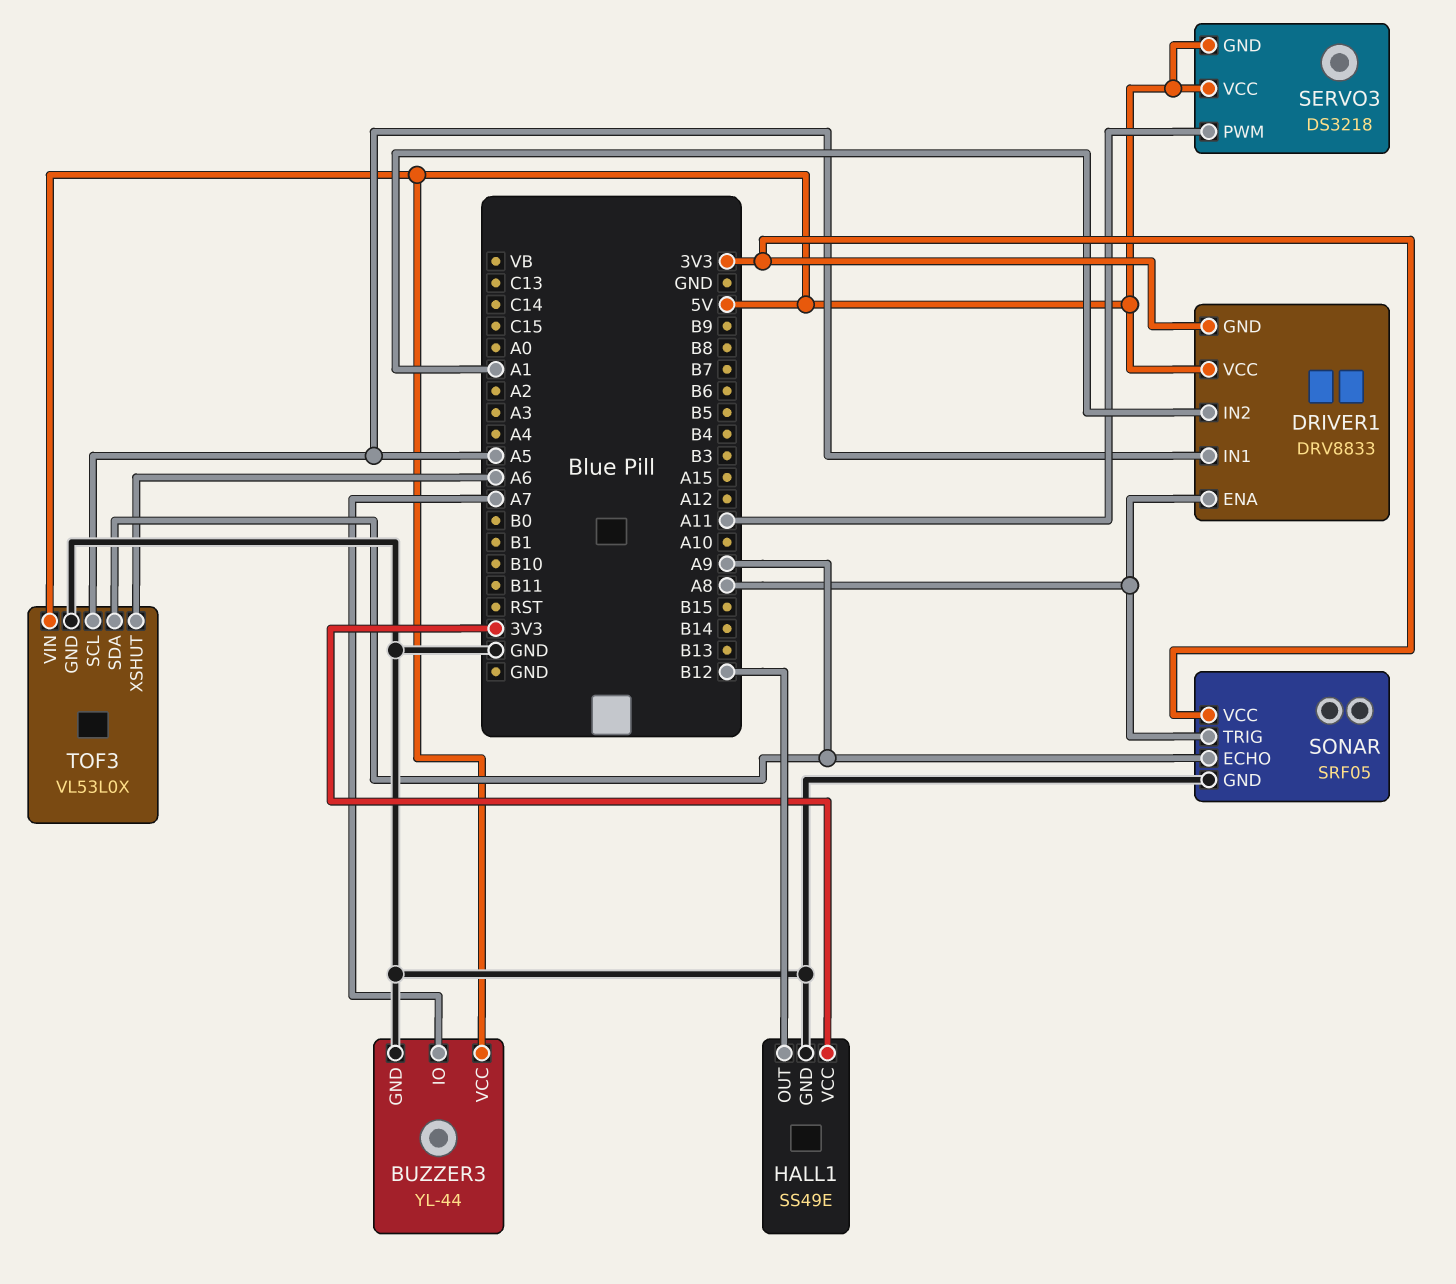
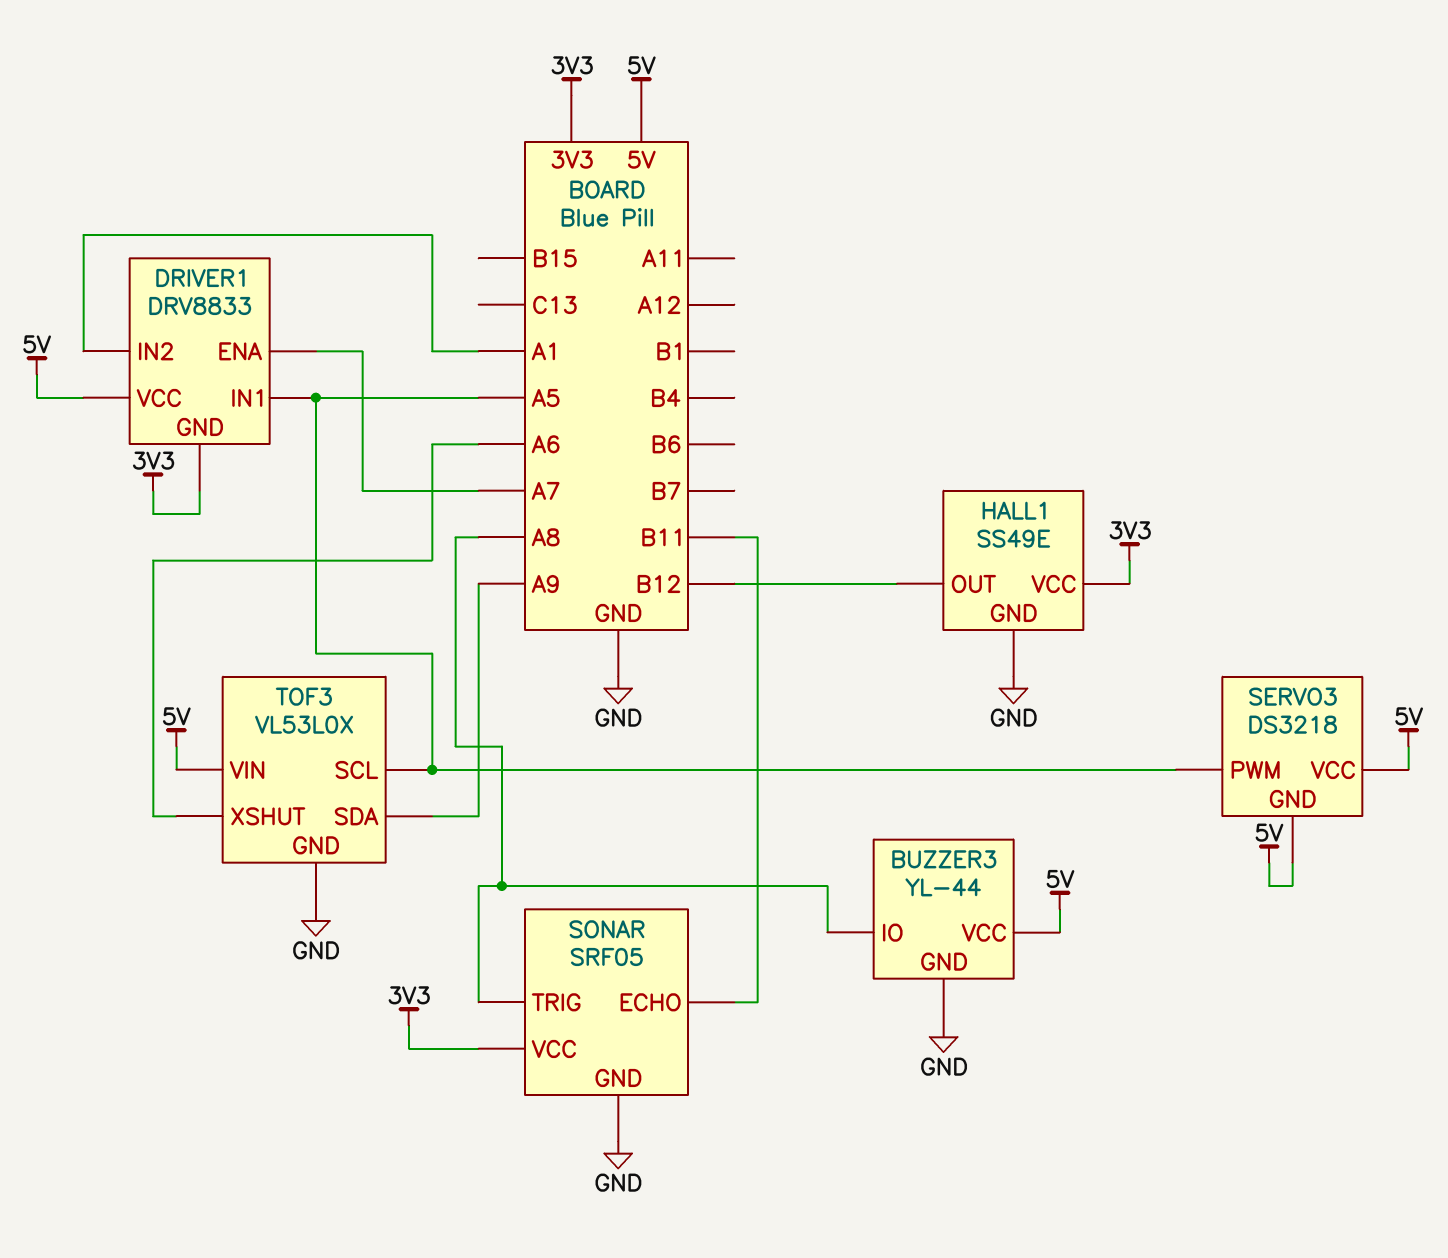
BUZZER3 pin IO: A7 -> A8
DRIVER1 pin ENA: A8 -> A7
SERVO3 pin PWM: A11 -> A5
SONAR pin ECHO: A9 -> B11

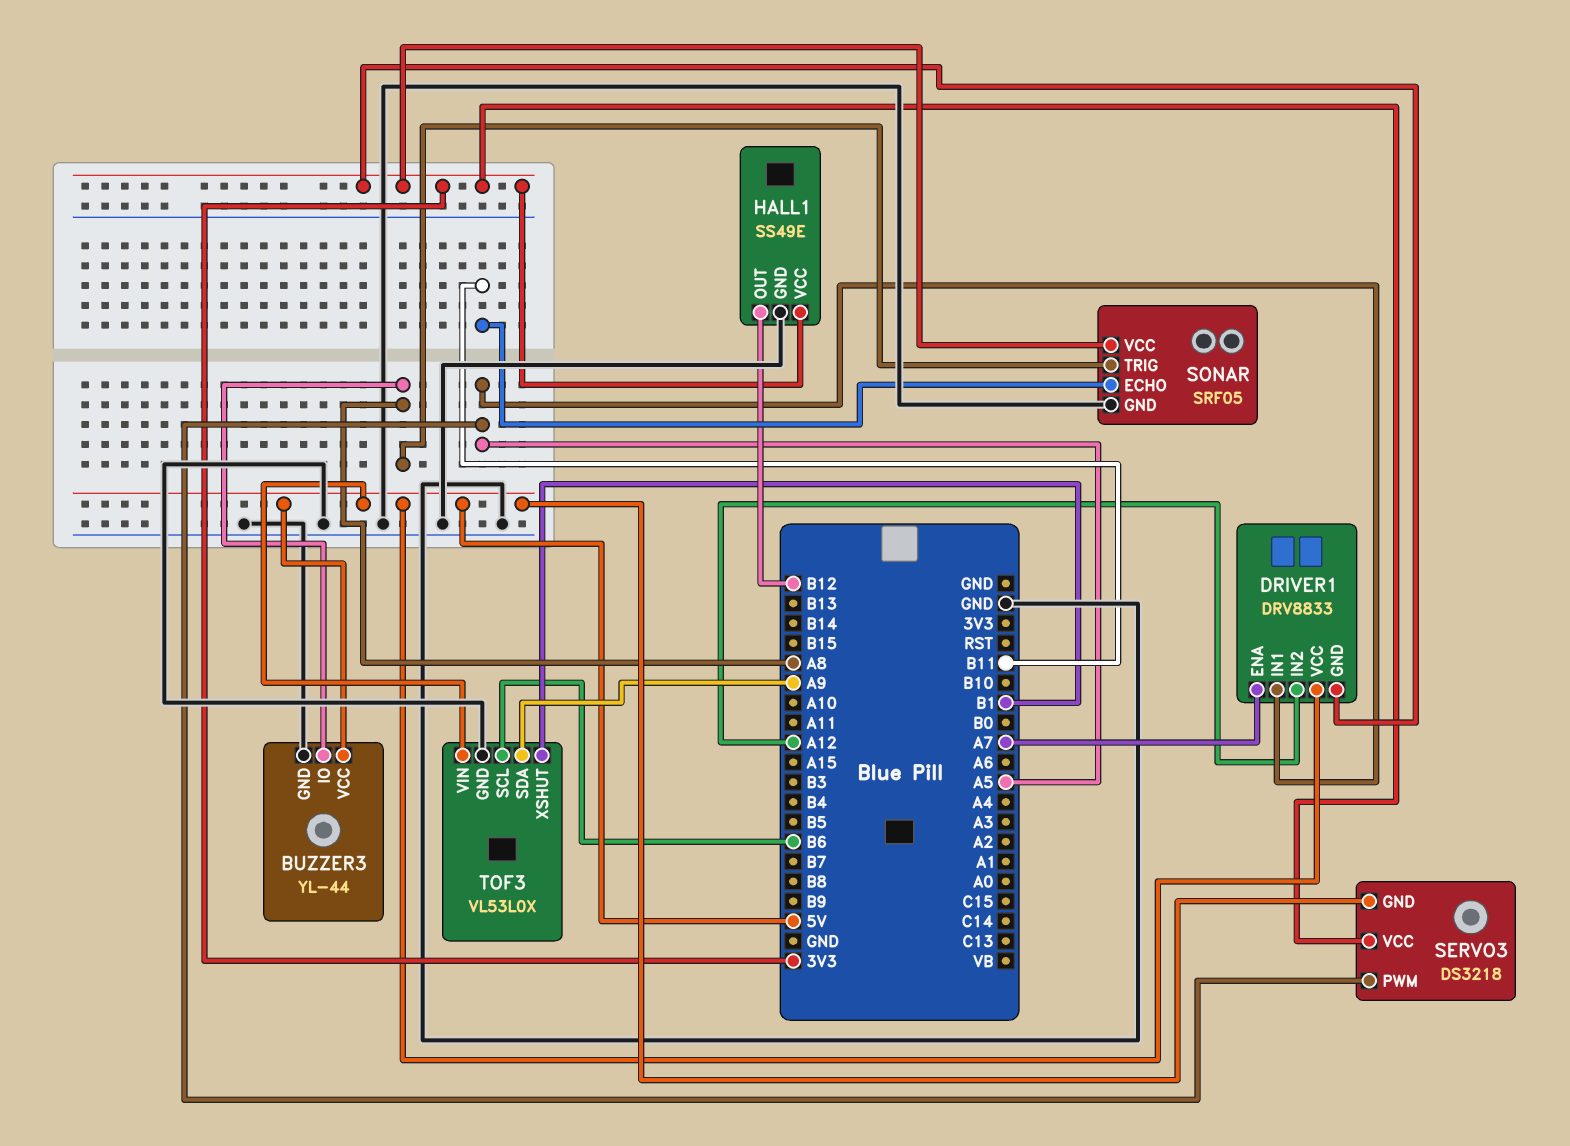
DRIVER1 pin IN2: A1 -> A12
SERVO3 pin VCC: 5V -> 3V3
TOF3 pin SCL: A5 -> B6
TOF3 pin XSHUT: A6 -> B1

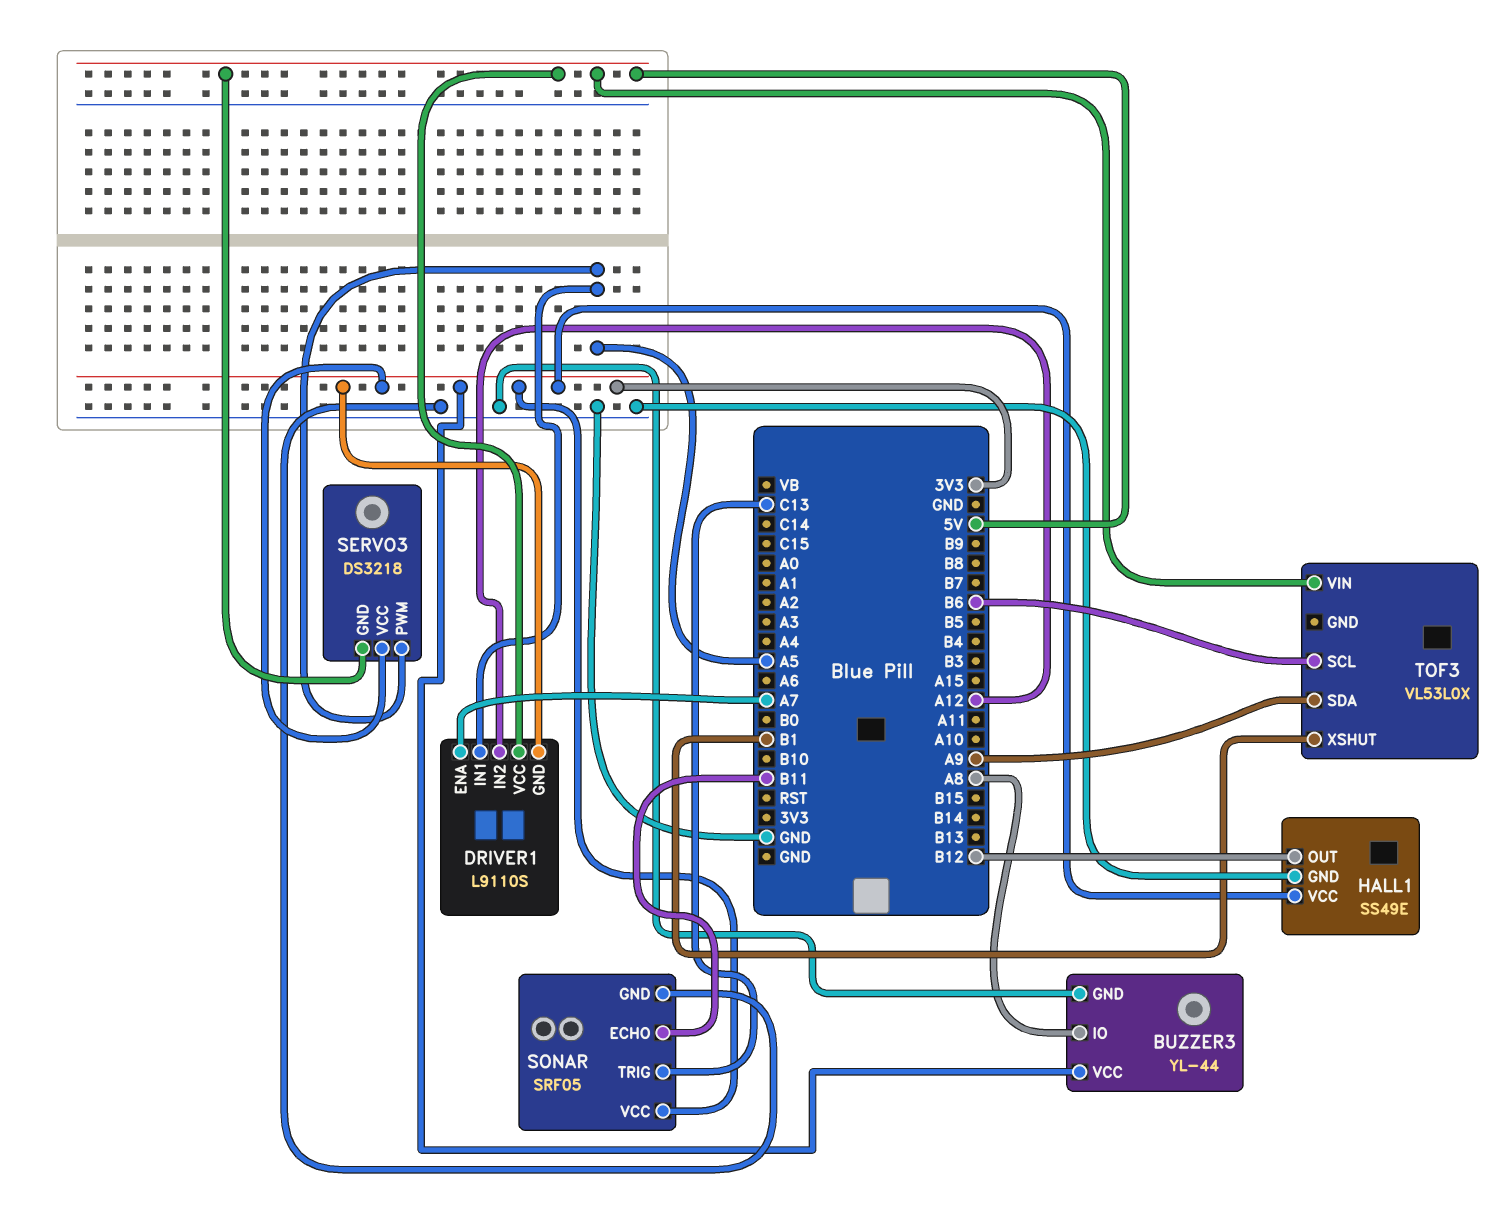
BUZZER3 pin VCC: 5V -> 3V3
DRIVER1: DRV8833 -> L9110S
SONAR pin TRIG: A8 -> C13
TOF3 pin GND: GND -> none

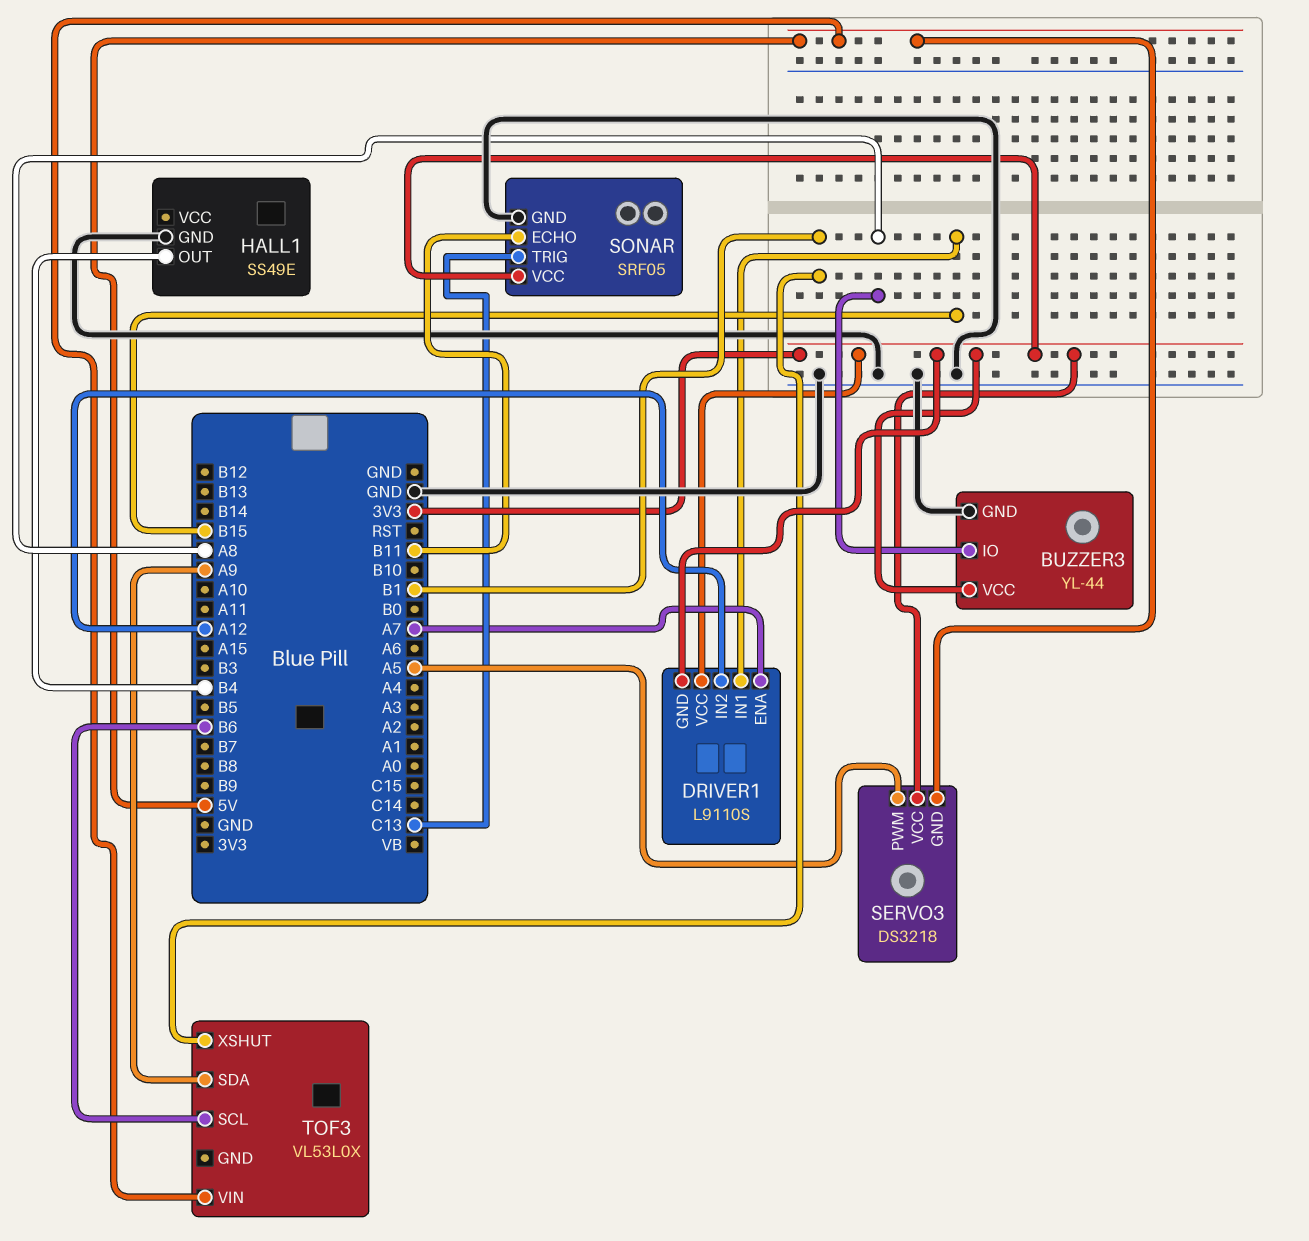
DRIVER1 pin IN1: A5 -> B15
DRIVER1 pin VCC: 5V -> 3V3
HALL1 pin OUT: B12 -> B4
HALL1 pin VCC: 3V3 -> none

